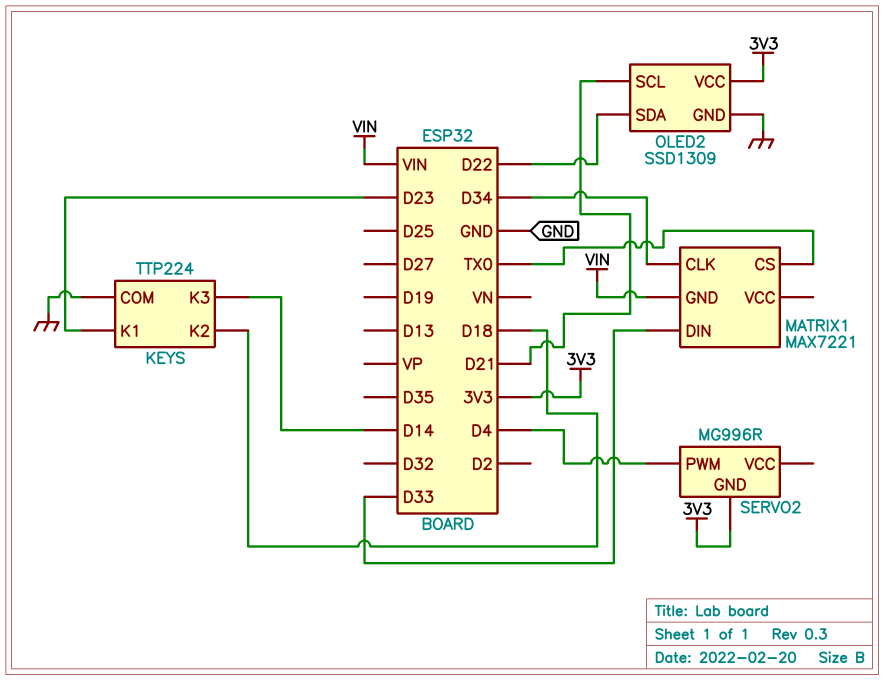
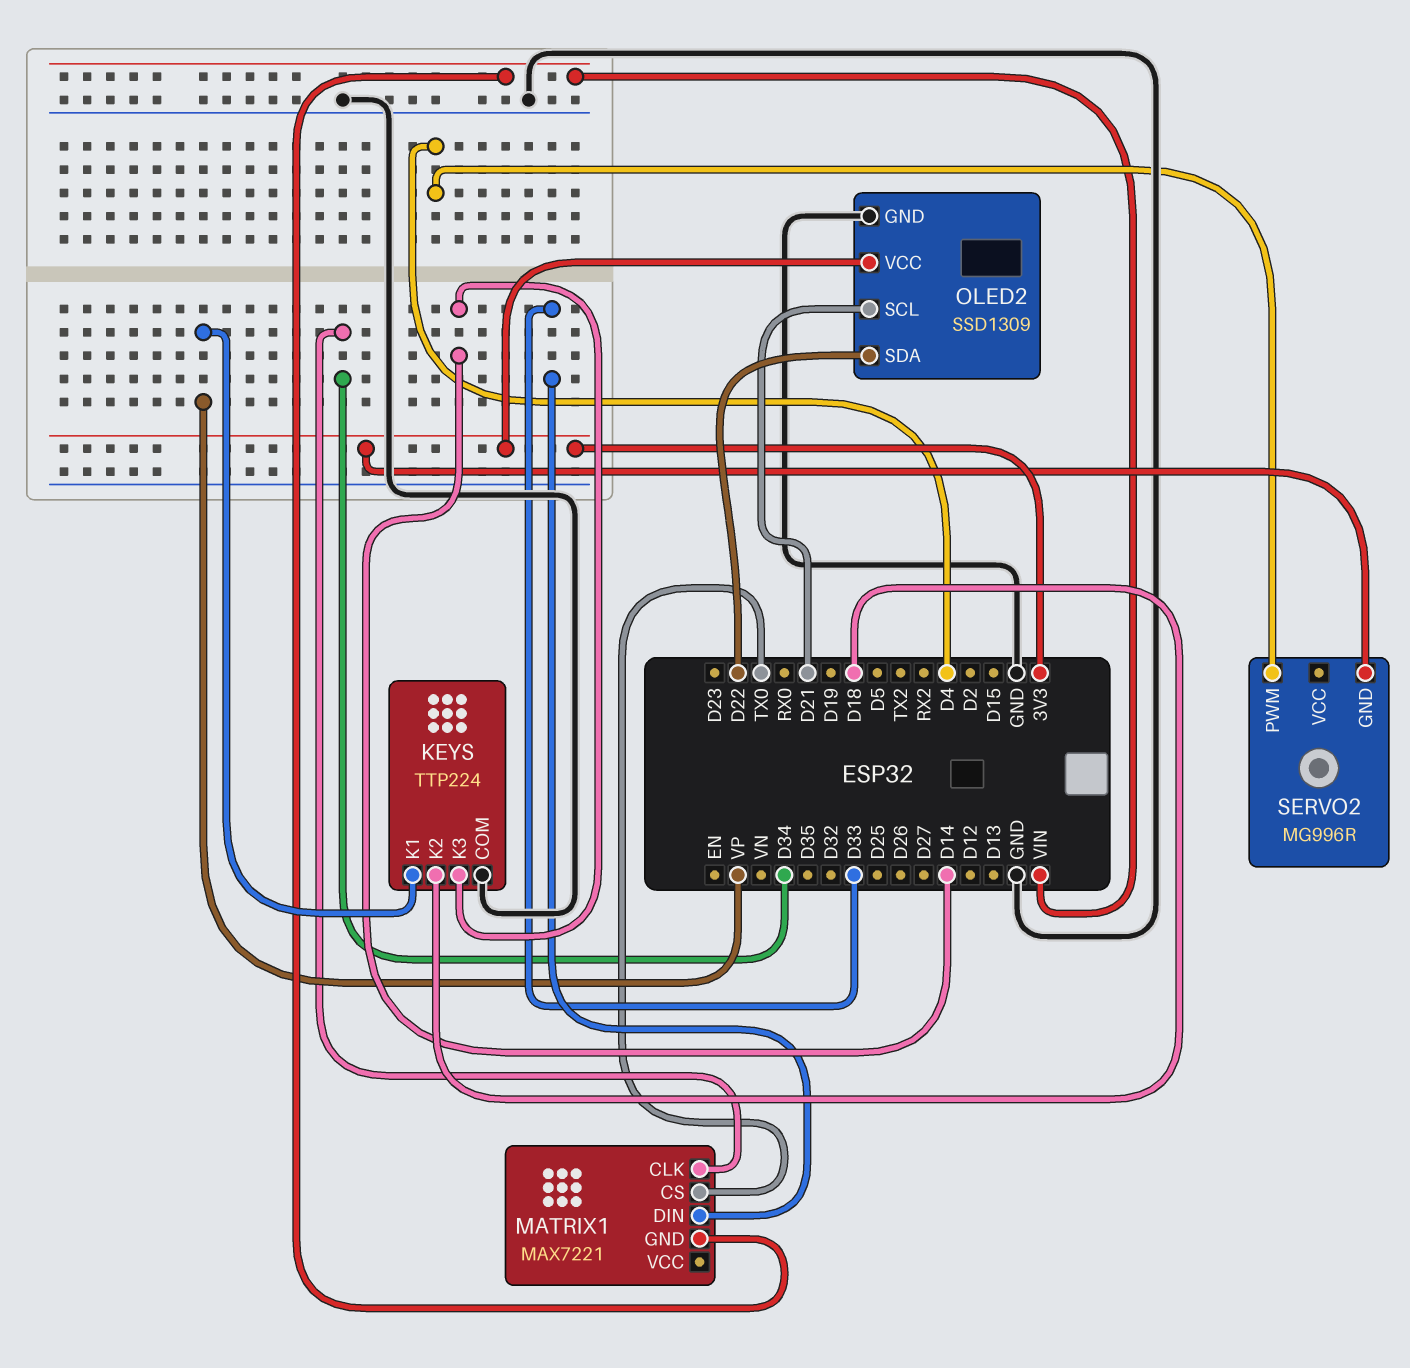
KEYS pin K1: D23 -> VP

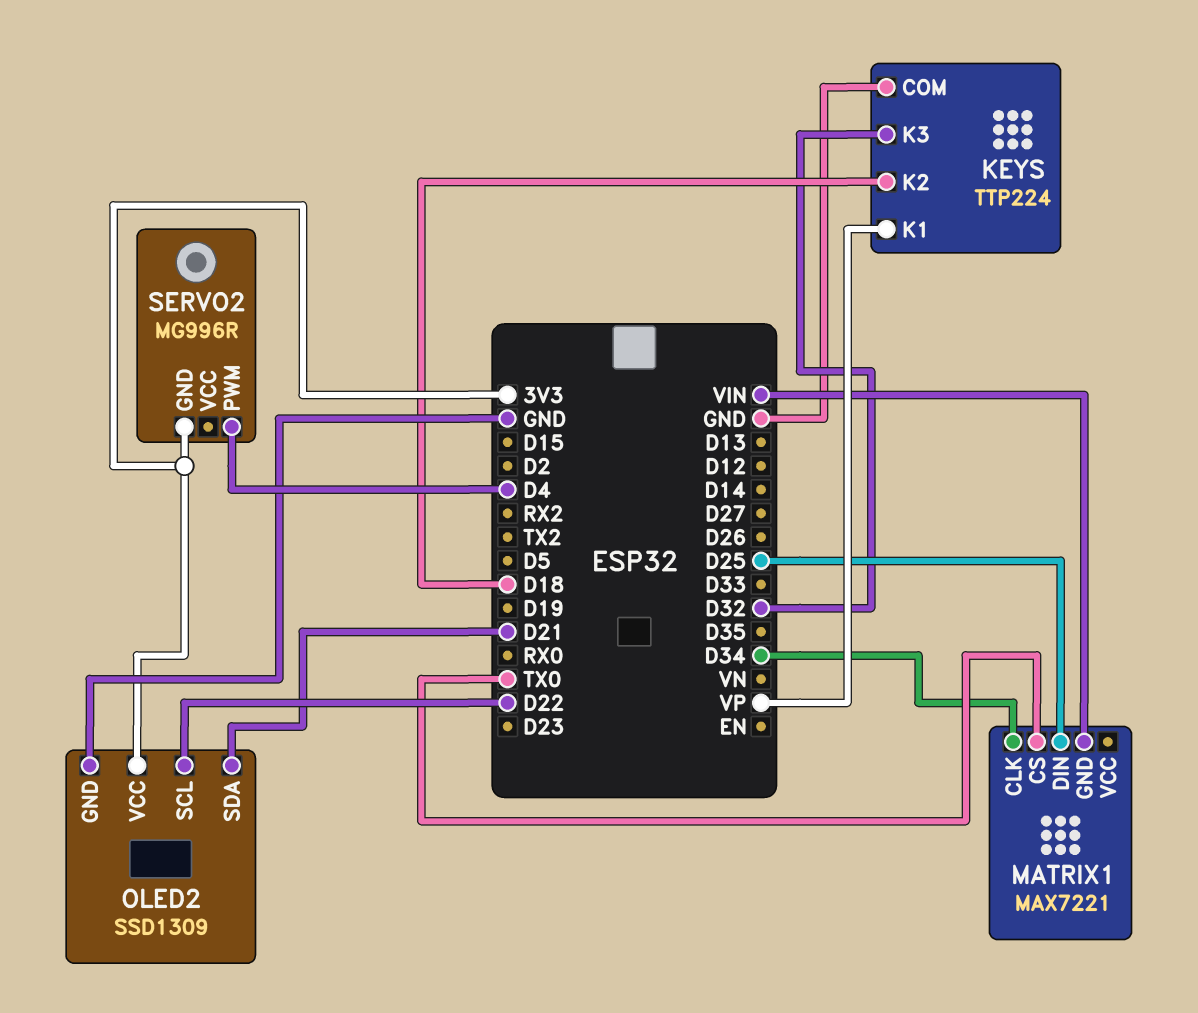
KEYS pin K3: D14 -> D32
MATRIX1 pin DIN: D33 -> D25
OLED2 pin SCL: D21 -> D22
OLED2 pin SDA: D22 -> D21

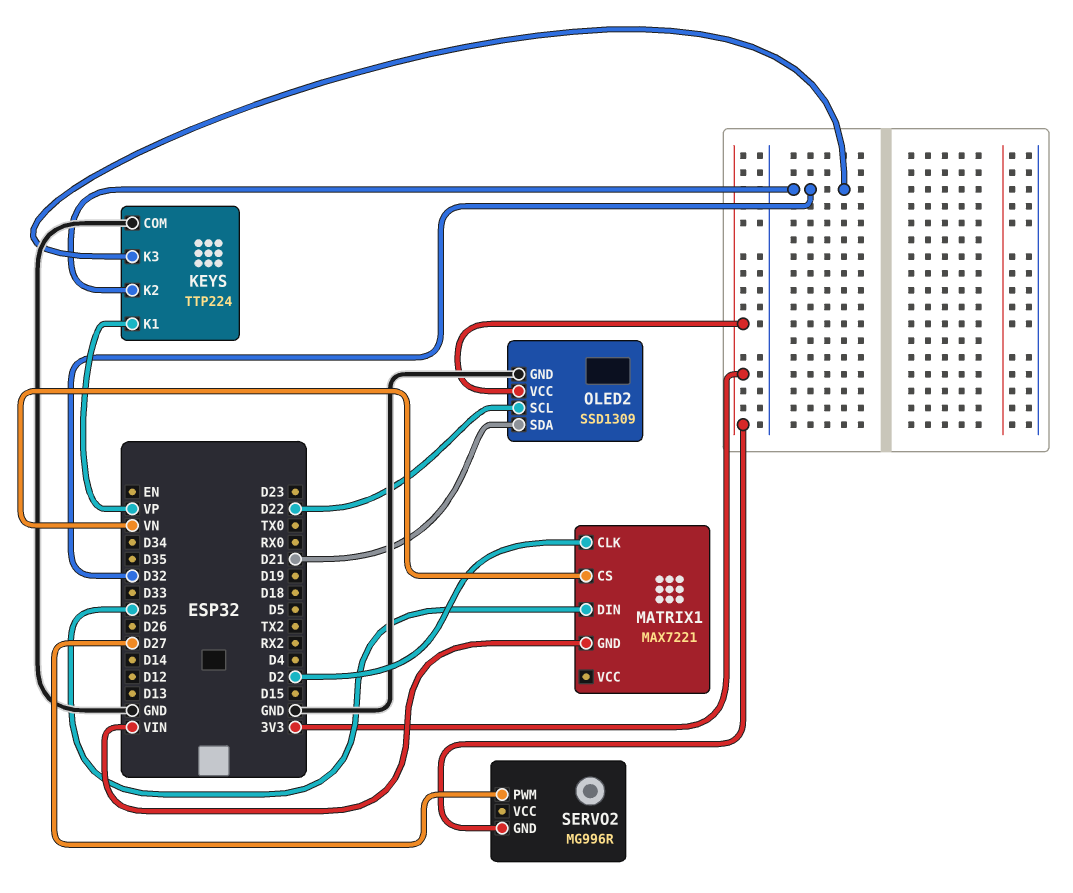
KEYS pin K2: D18 -> D32
MATRIX1 pin CLK: D34 -> D2
MATRIX1 pin CS: TX0 -> VN
SERVO2 pin PWM: D4 -> D27

